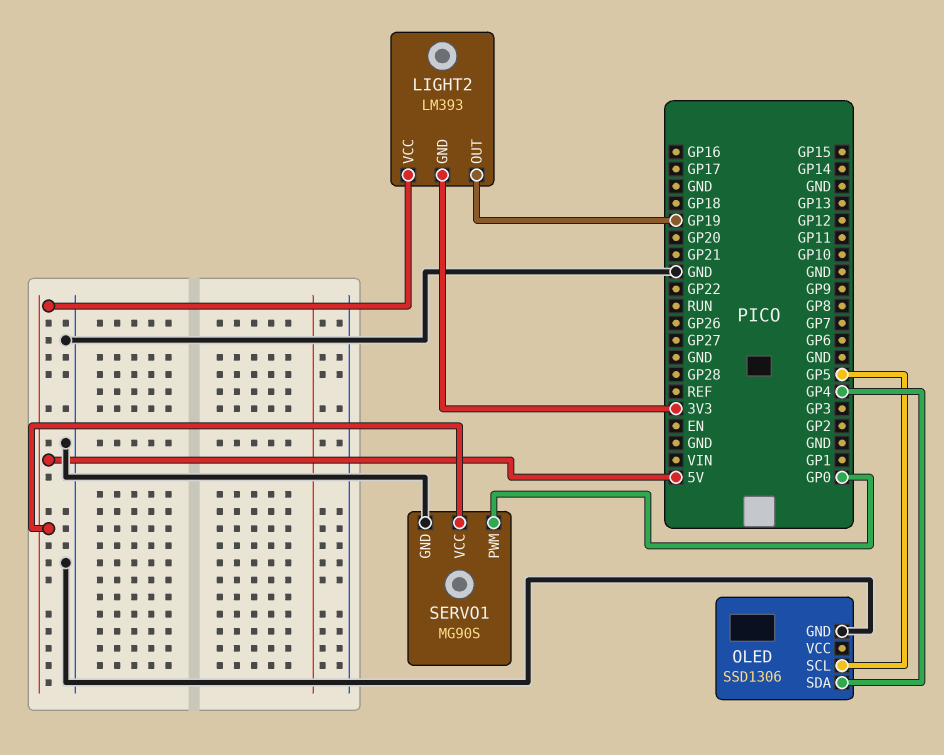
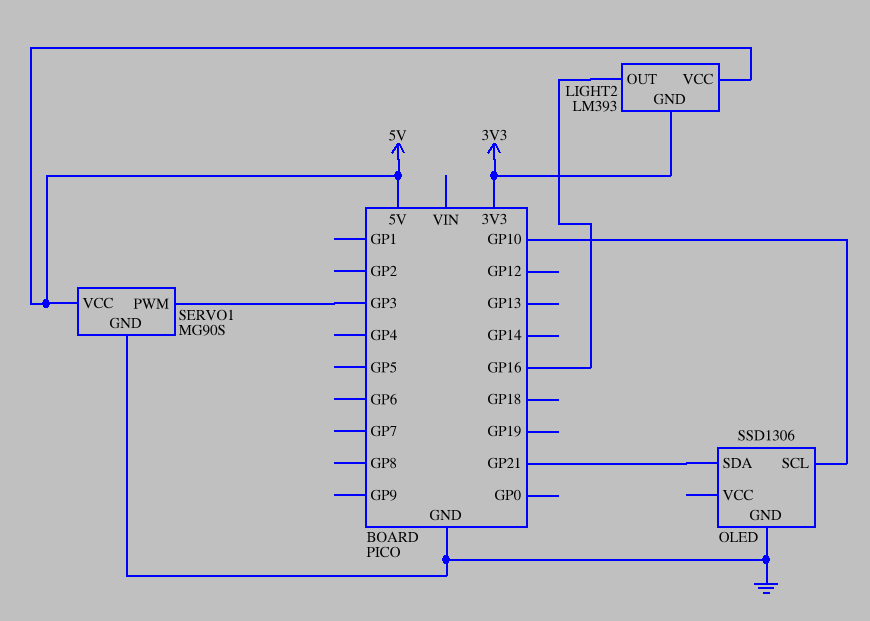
LIGHT2 pin OUT: GP19 -> GP16
OLED pin SCL: GP5 -> GP10
OLED pin SDA: GP4 -> GP21
SERVO1 pin PWM: GP0 -> GP3

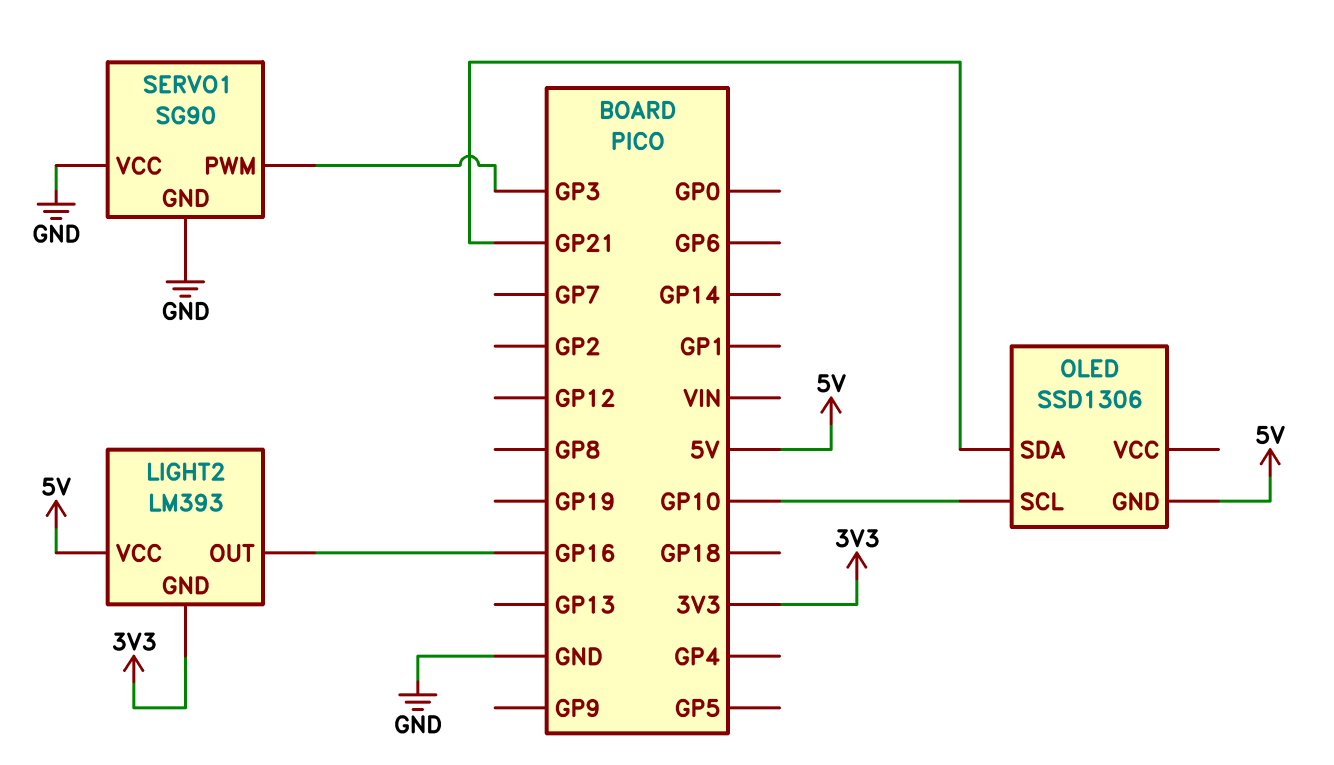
OLED pin GND: GND -> 5V
SERVO1: MG90S -> SG90
SERVO1 pin VCC: 5V -> GND

